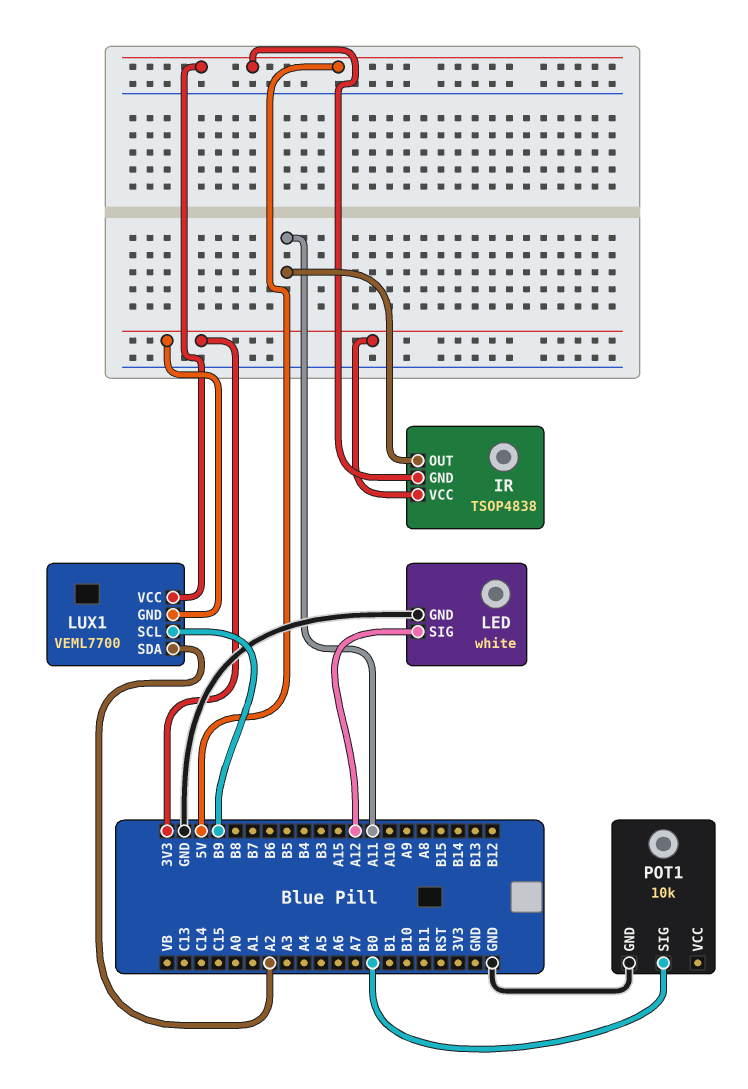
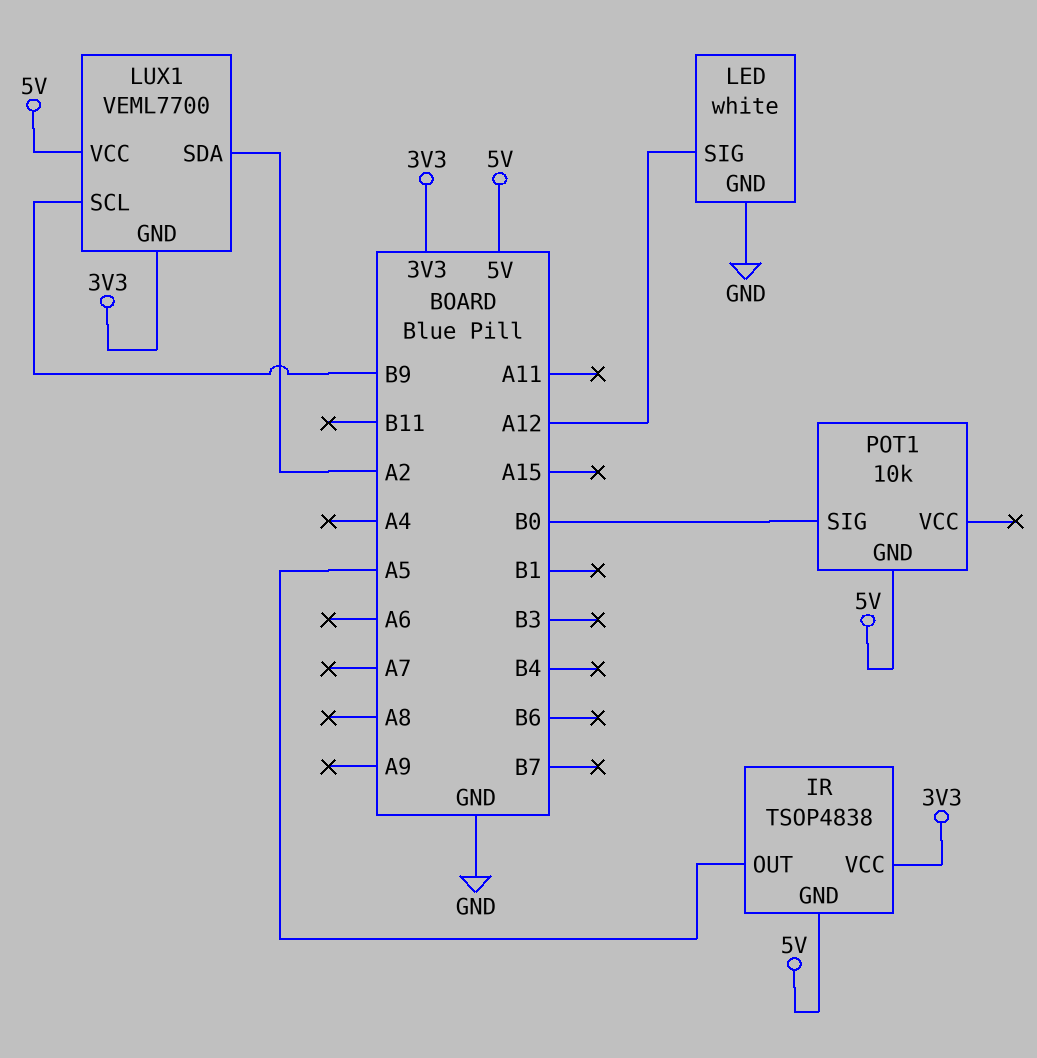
IR pin OUT: A11 -> A5
POT1 pin GND: GND -> 5V

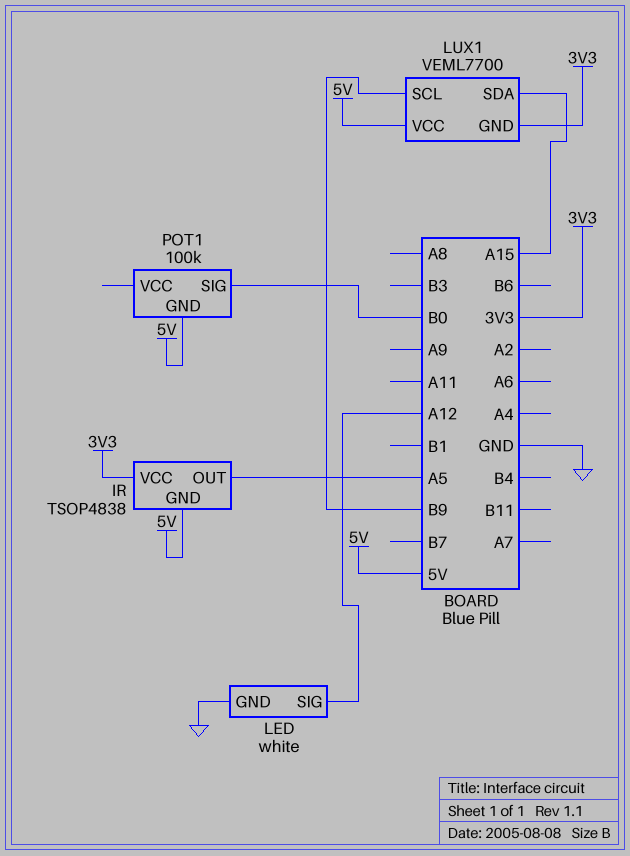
LUX1 pin SDA: A2 -> A15
POT1: 10k -> 100k

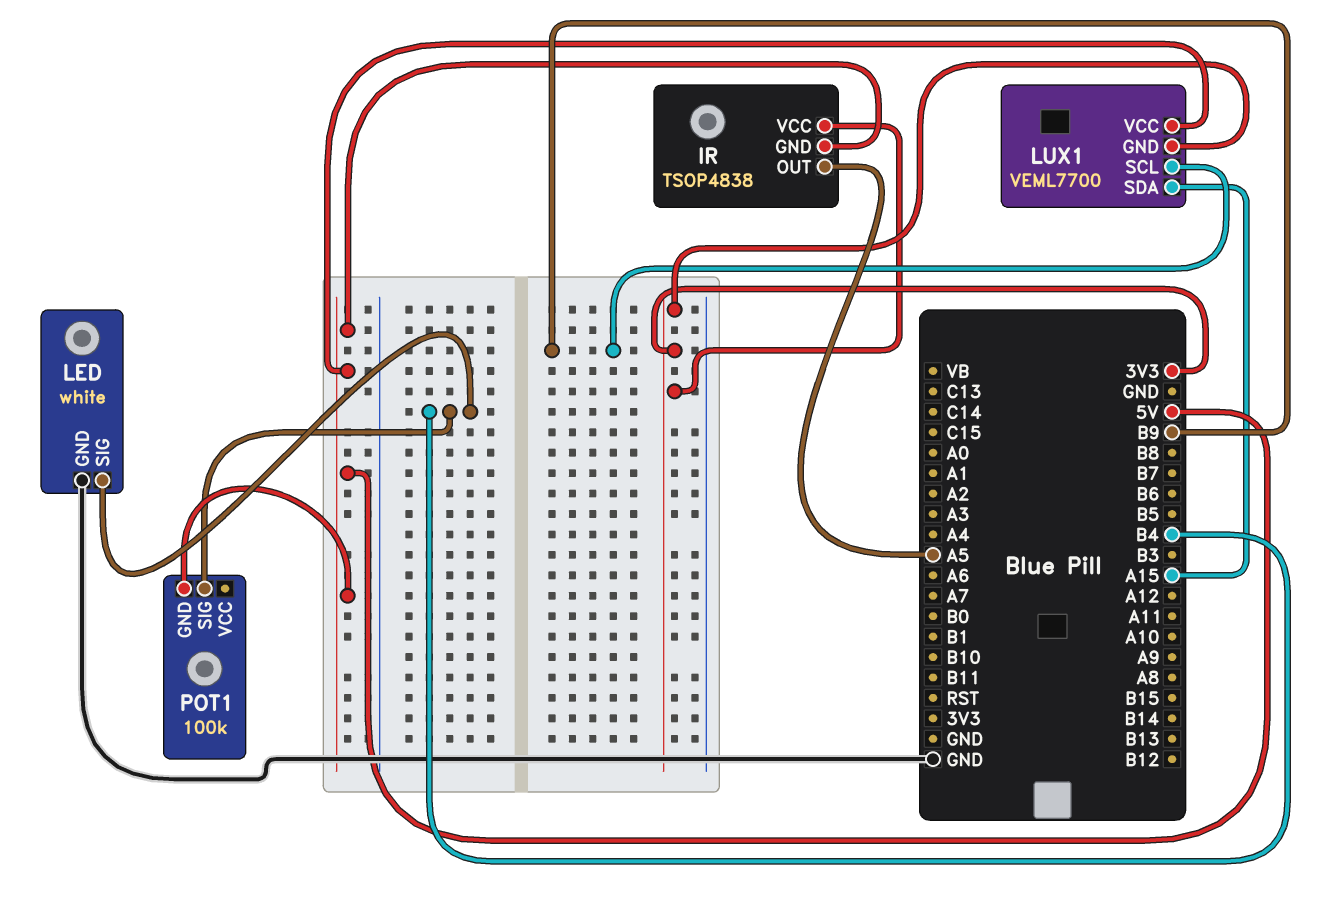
LED pin SIG: A12 -> B4
POT1 pin SIG: B0 -> B4

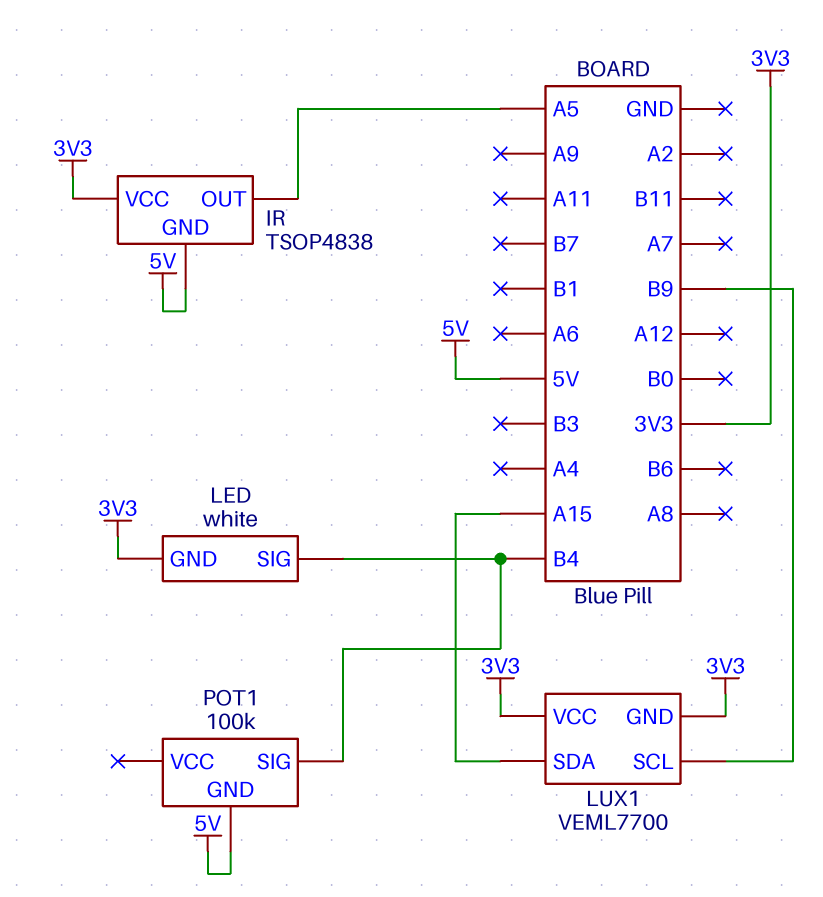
LED pin GND: GND -> 3V3
LUX1 pin VCC: 5V -> 3V3

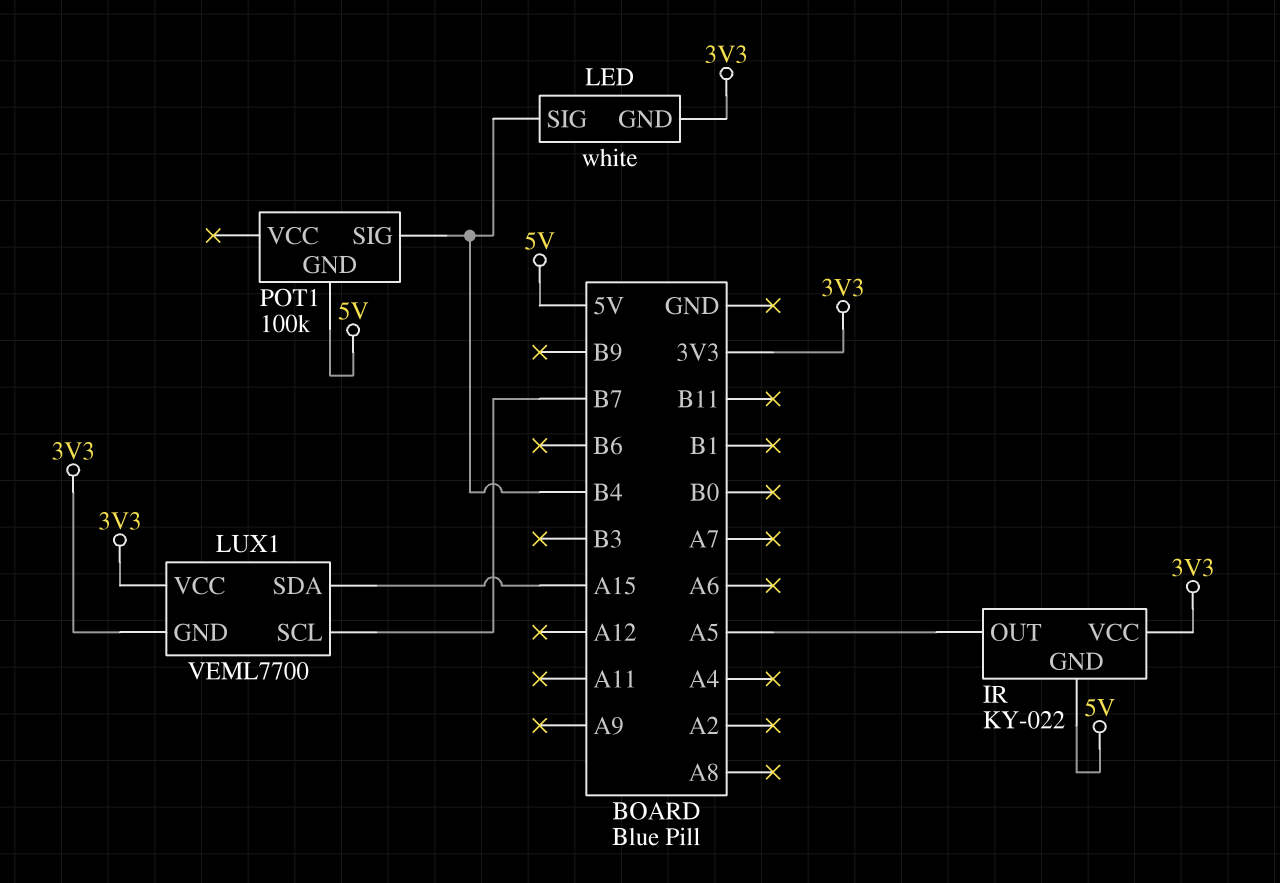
IR: TSOP4838 -> KY-022
LUX1 pin SCL: B9 -> B7

